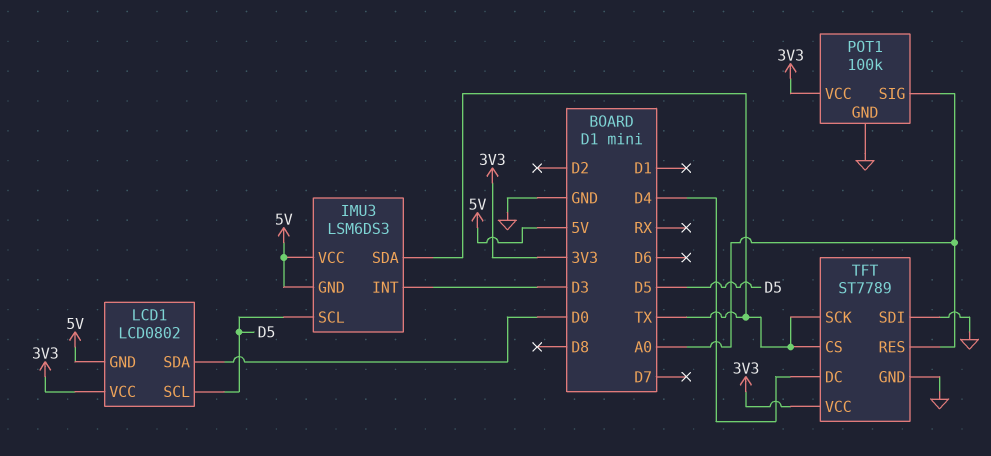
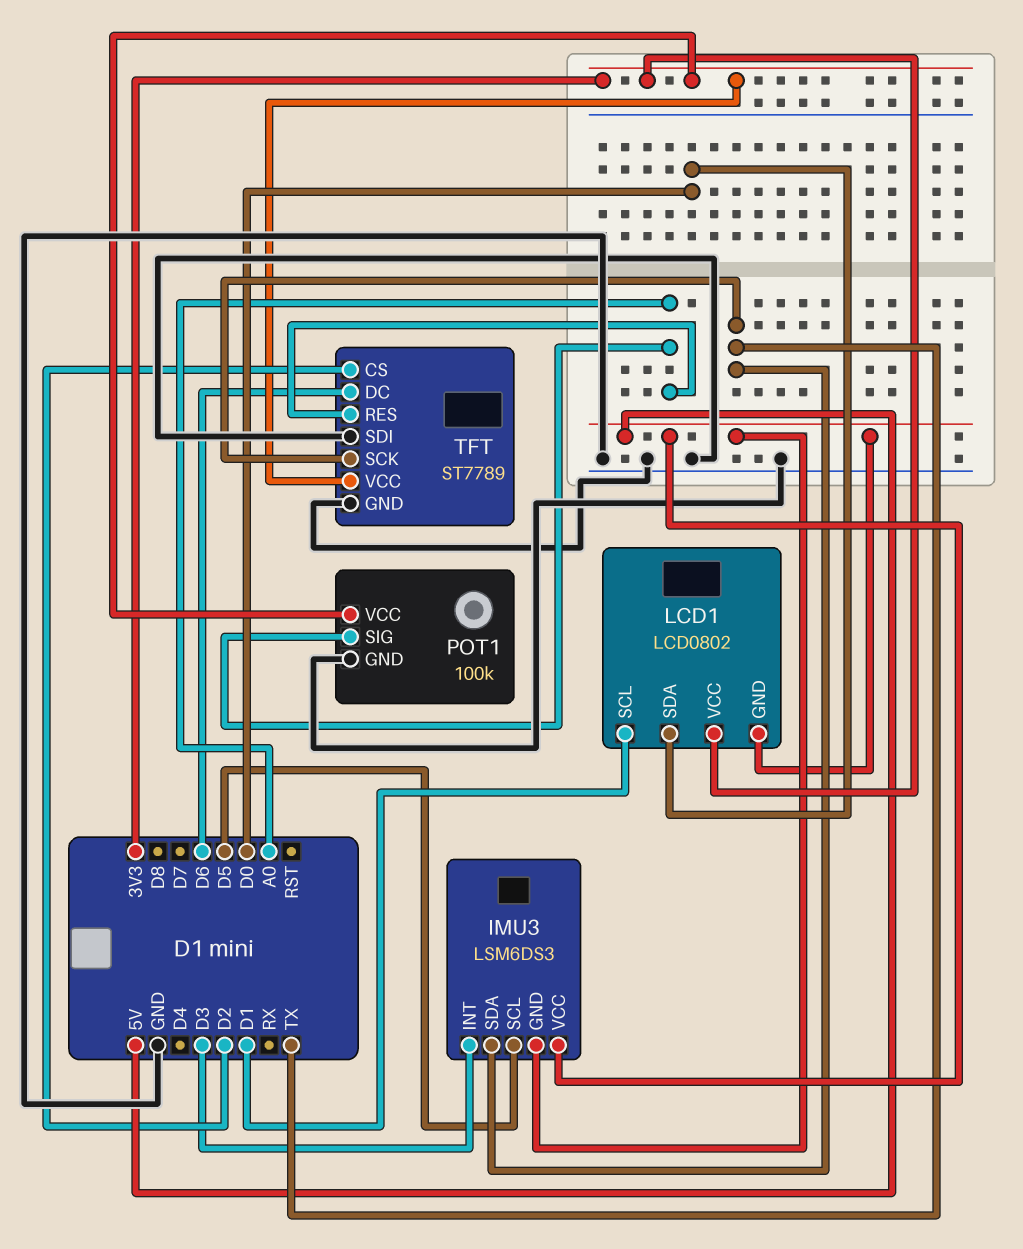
LCD1 pin SCL: D5 -> D1
TFT pin CS: TX -> D2
TFT pin DC: D4 -> D6

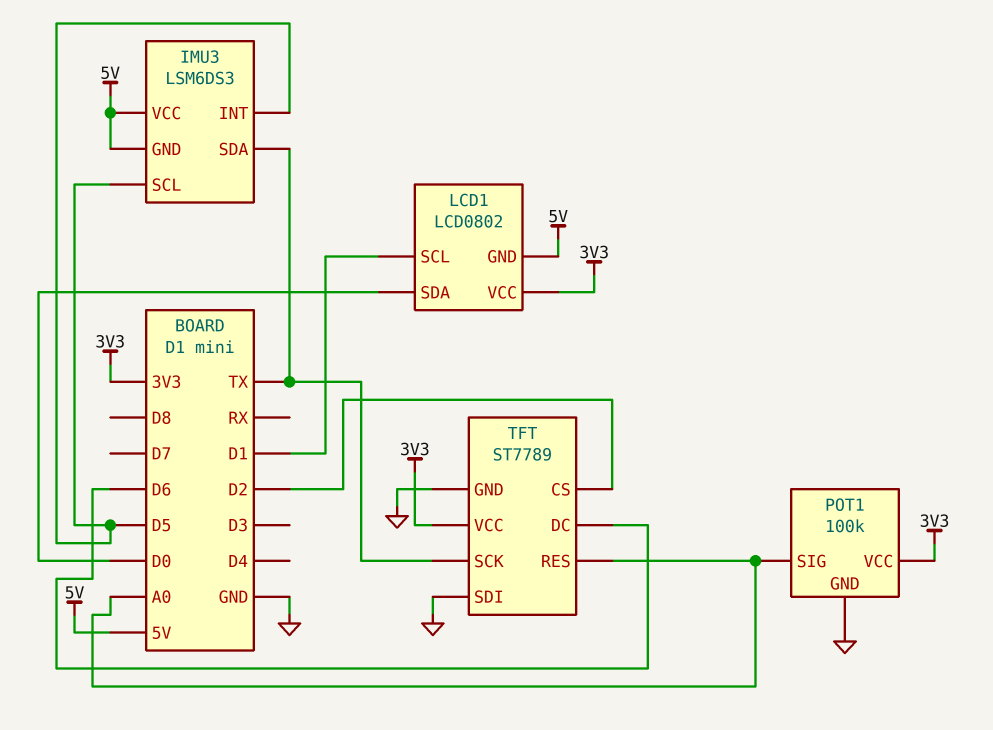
IMU3 pin INT: D3 -> D5

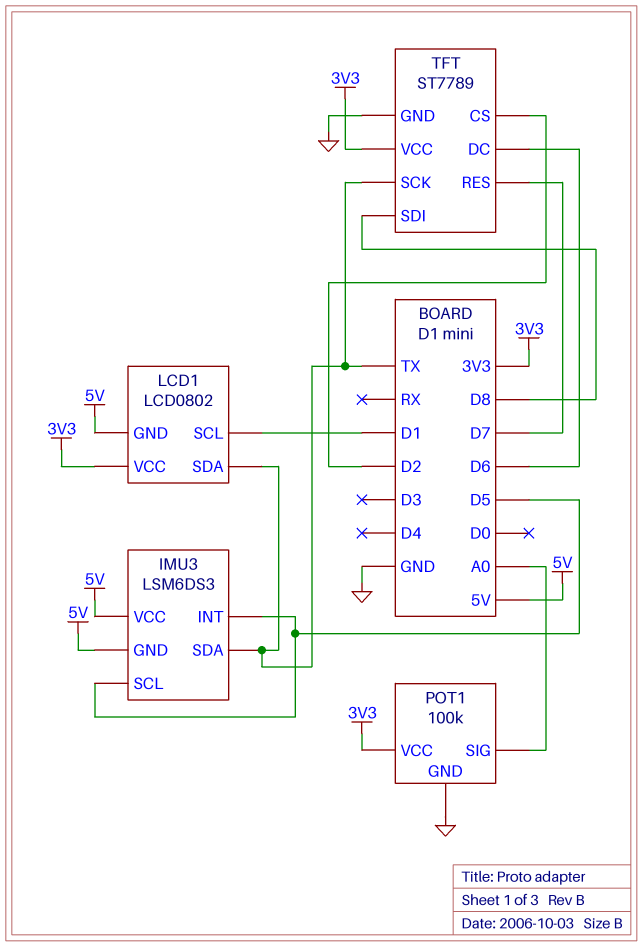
LCD1 pin SDA: D0 -> TX
TFT pin RES: A0 -> D7
TFT pin SDI: GND -> D8

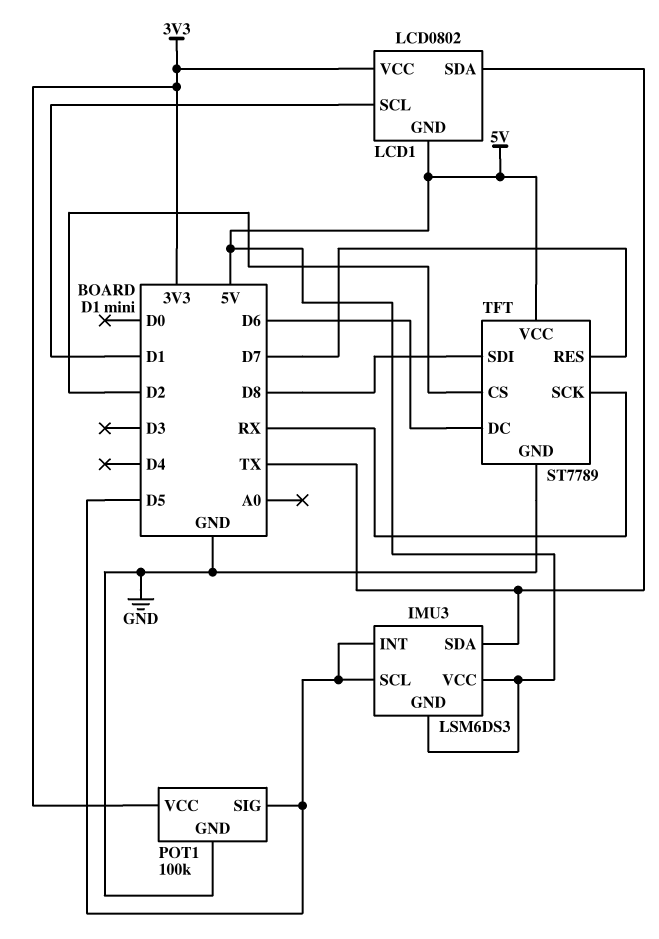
POT1 pin SIG: A0 -> D5
TFT pin SCK: TX -> RX
TFT pin VCC: 3V3 -> 5V

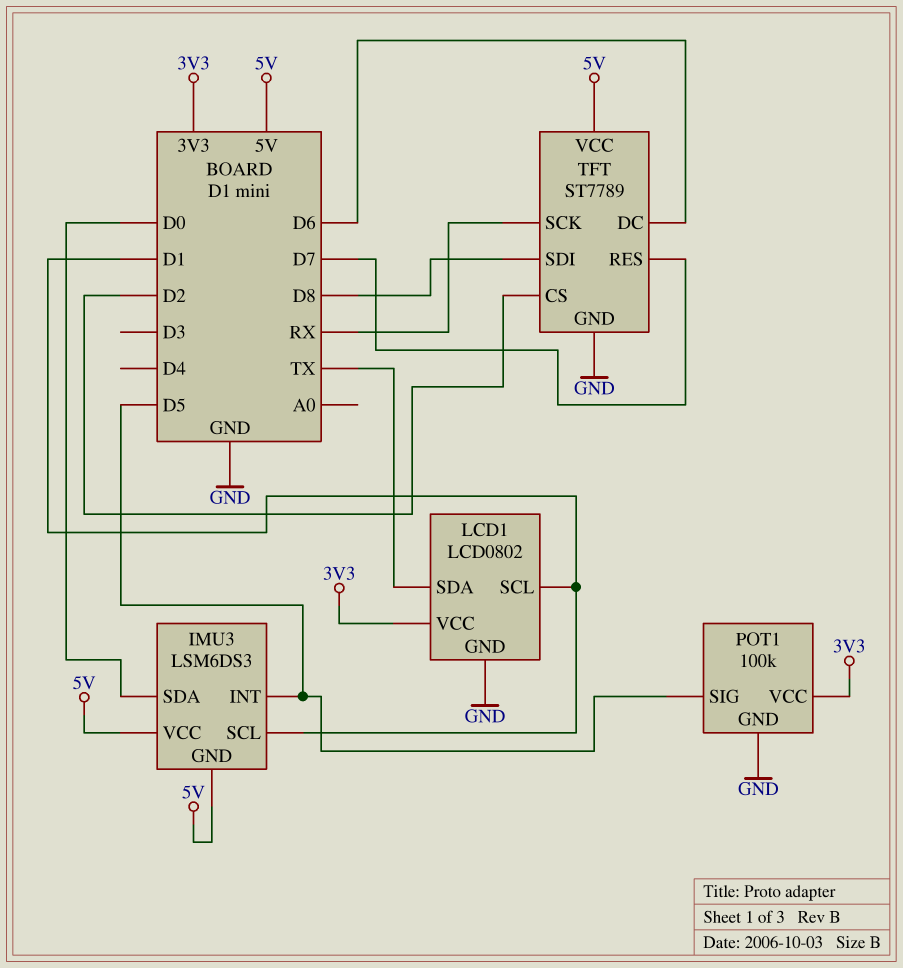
IMU3 pin SCL: D5 -> D1
IMU3 pin SDA: TX -> D0
LCD1 pin GND: 5V -> GND

